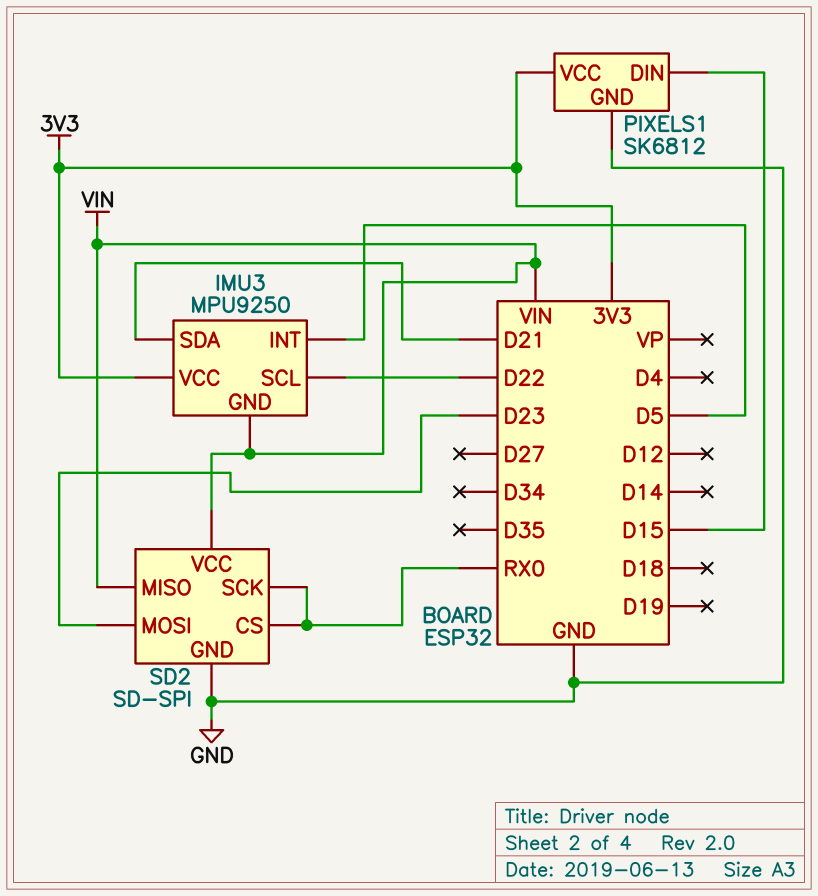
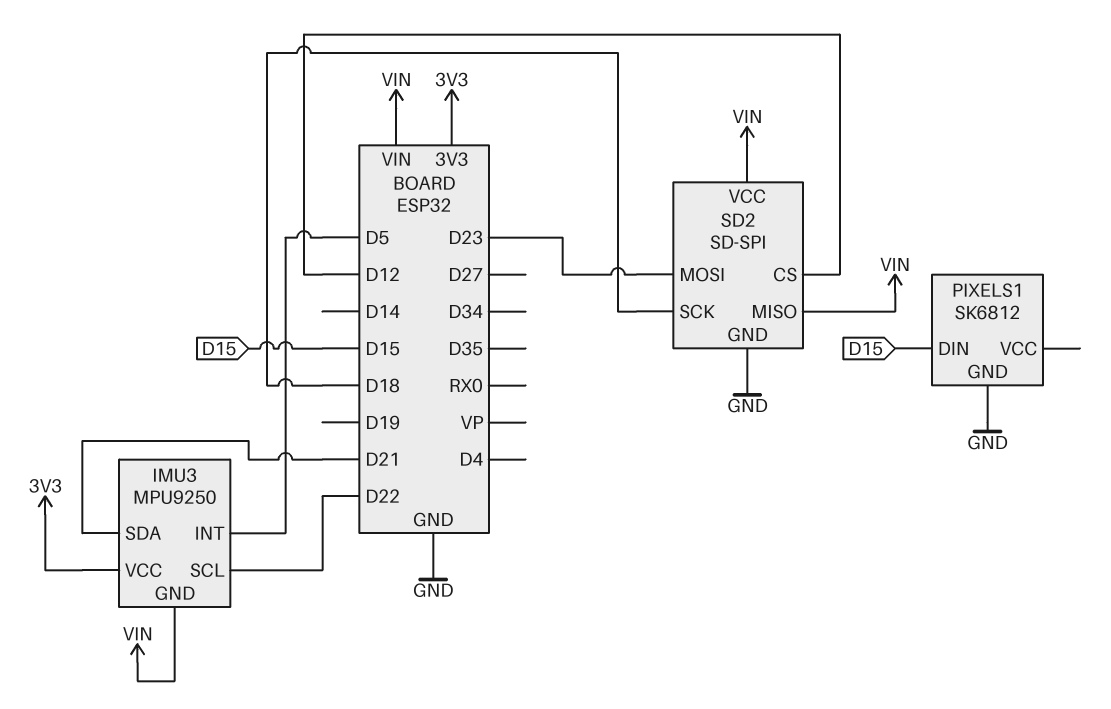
PIXELS1 pin VCC: 3V3 -> none
SD2 pin CS: RX0 -> D12
SD2 pin SCK: RX0 -> D18

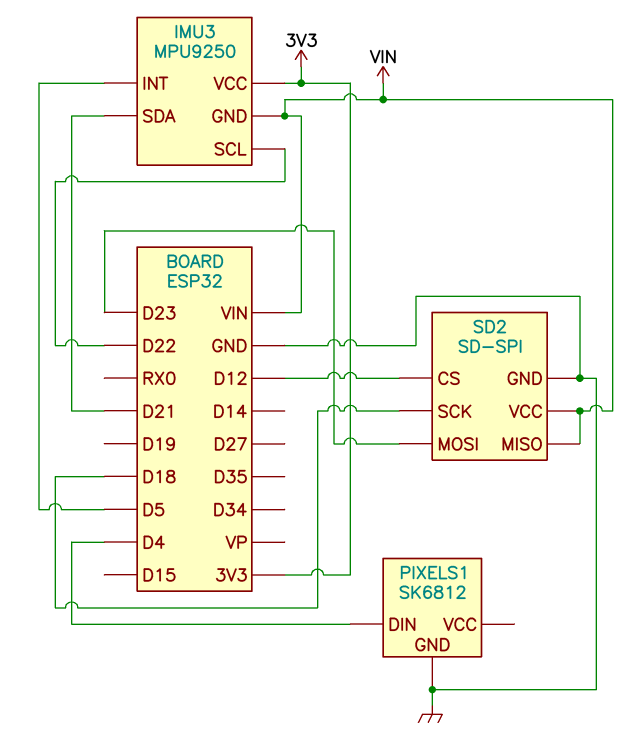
PIXELS1 pin DIN: D15 -> D4

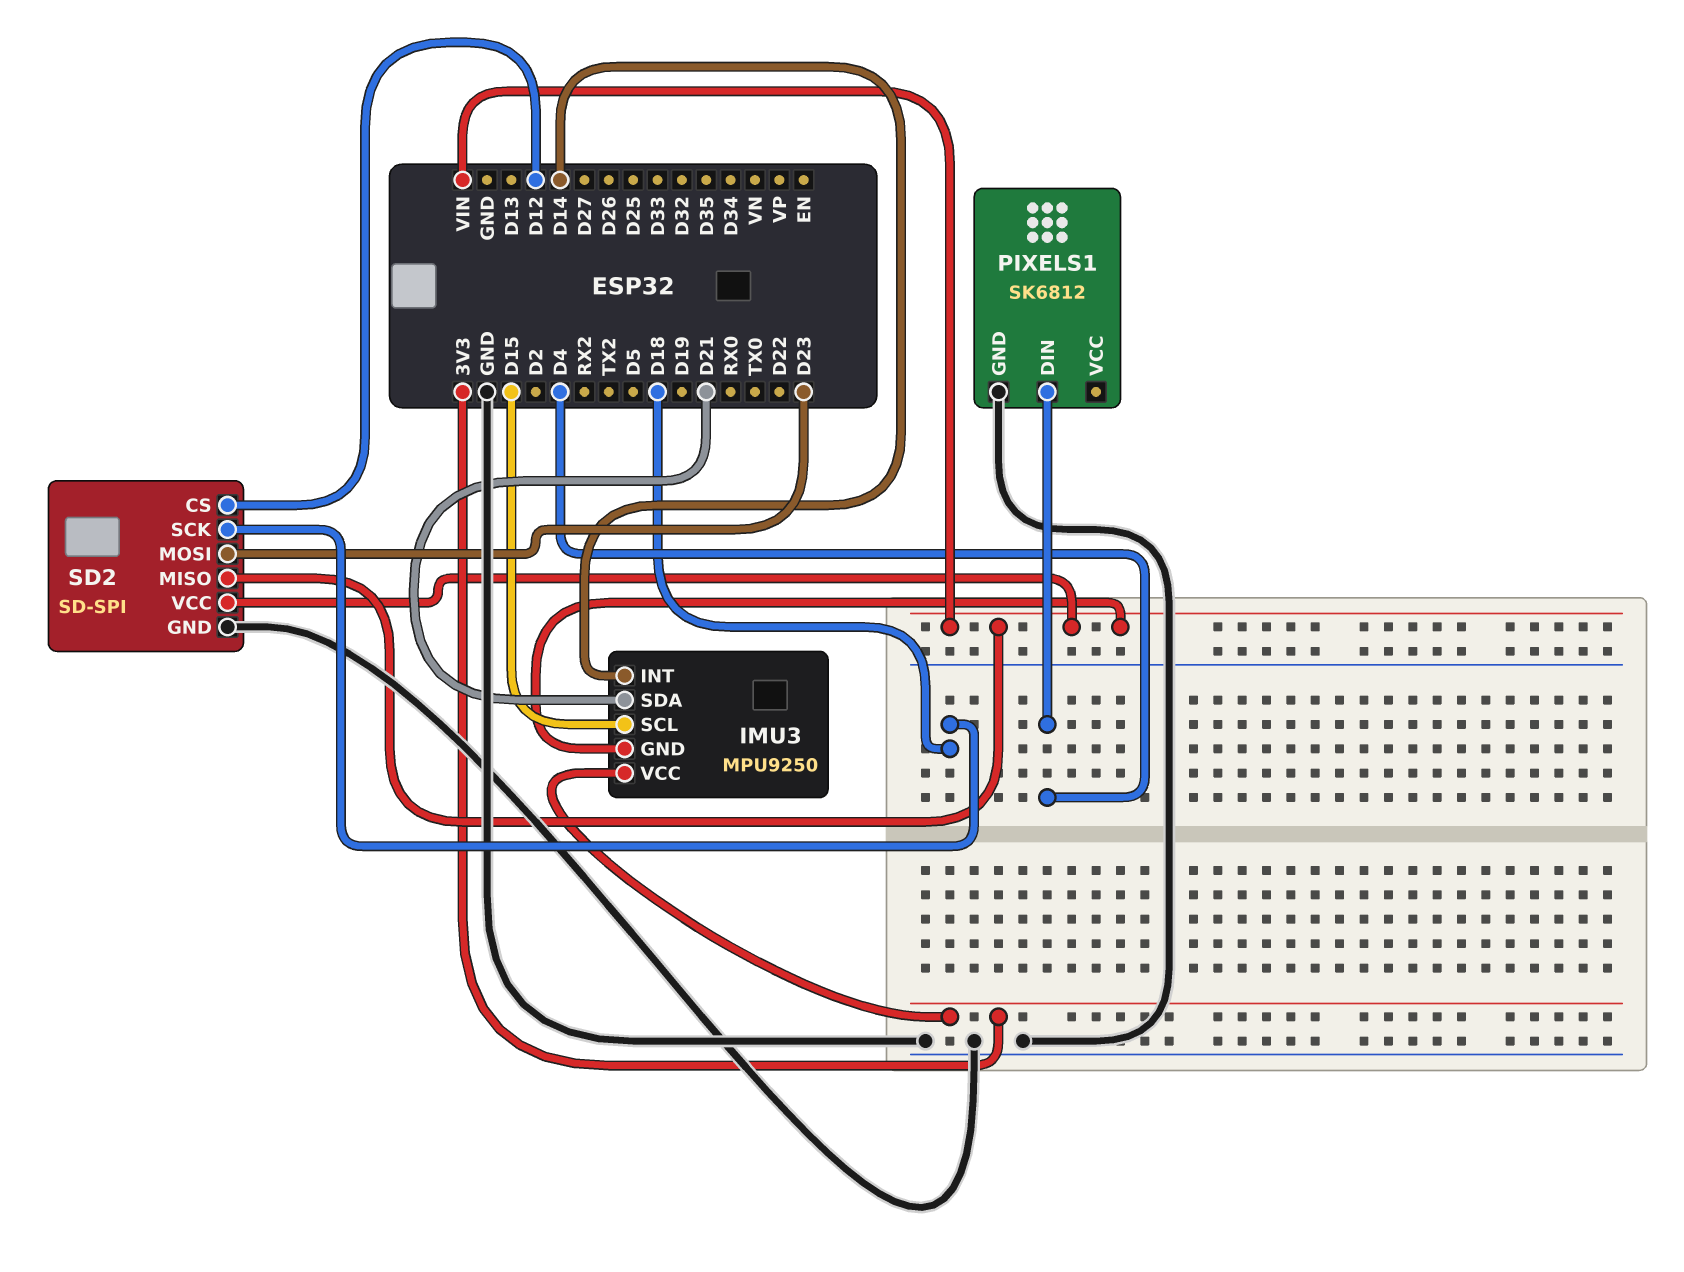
IMU3 pin INT: D5 -> D14
IMU3 pin SCL: D22 -> D15

